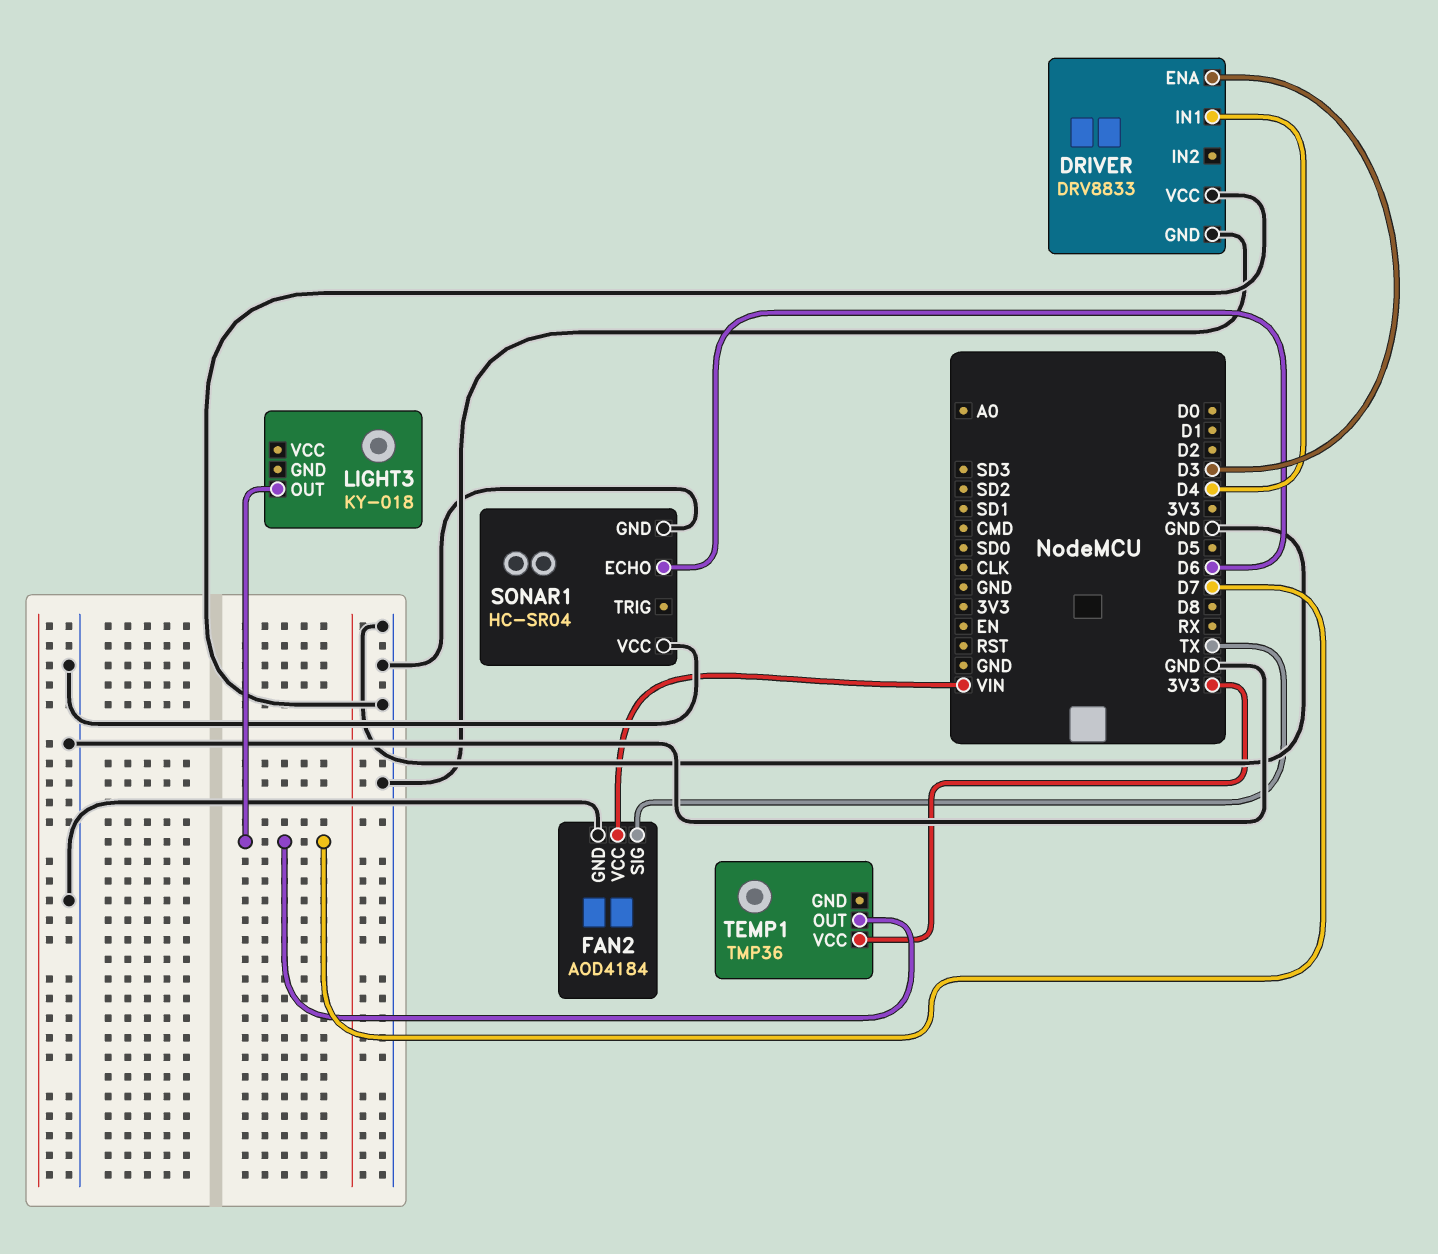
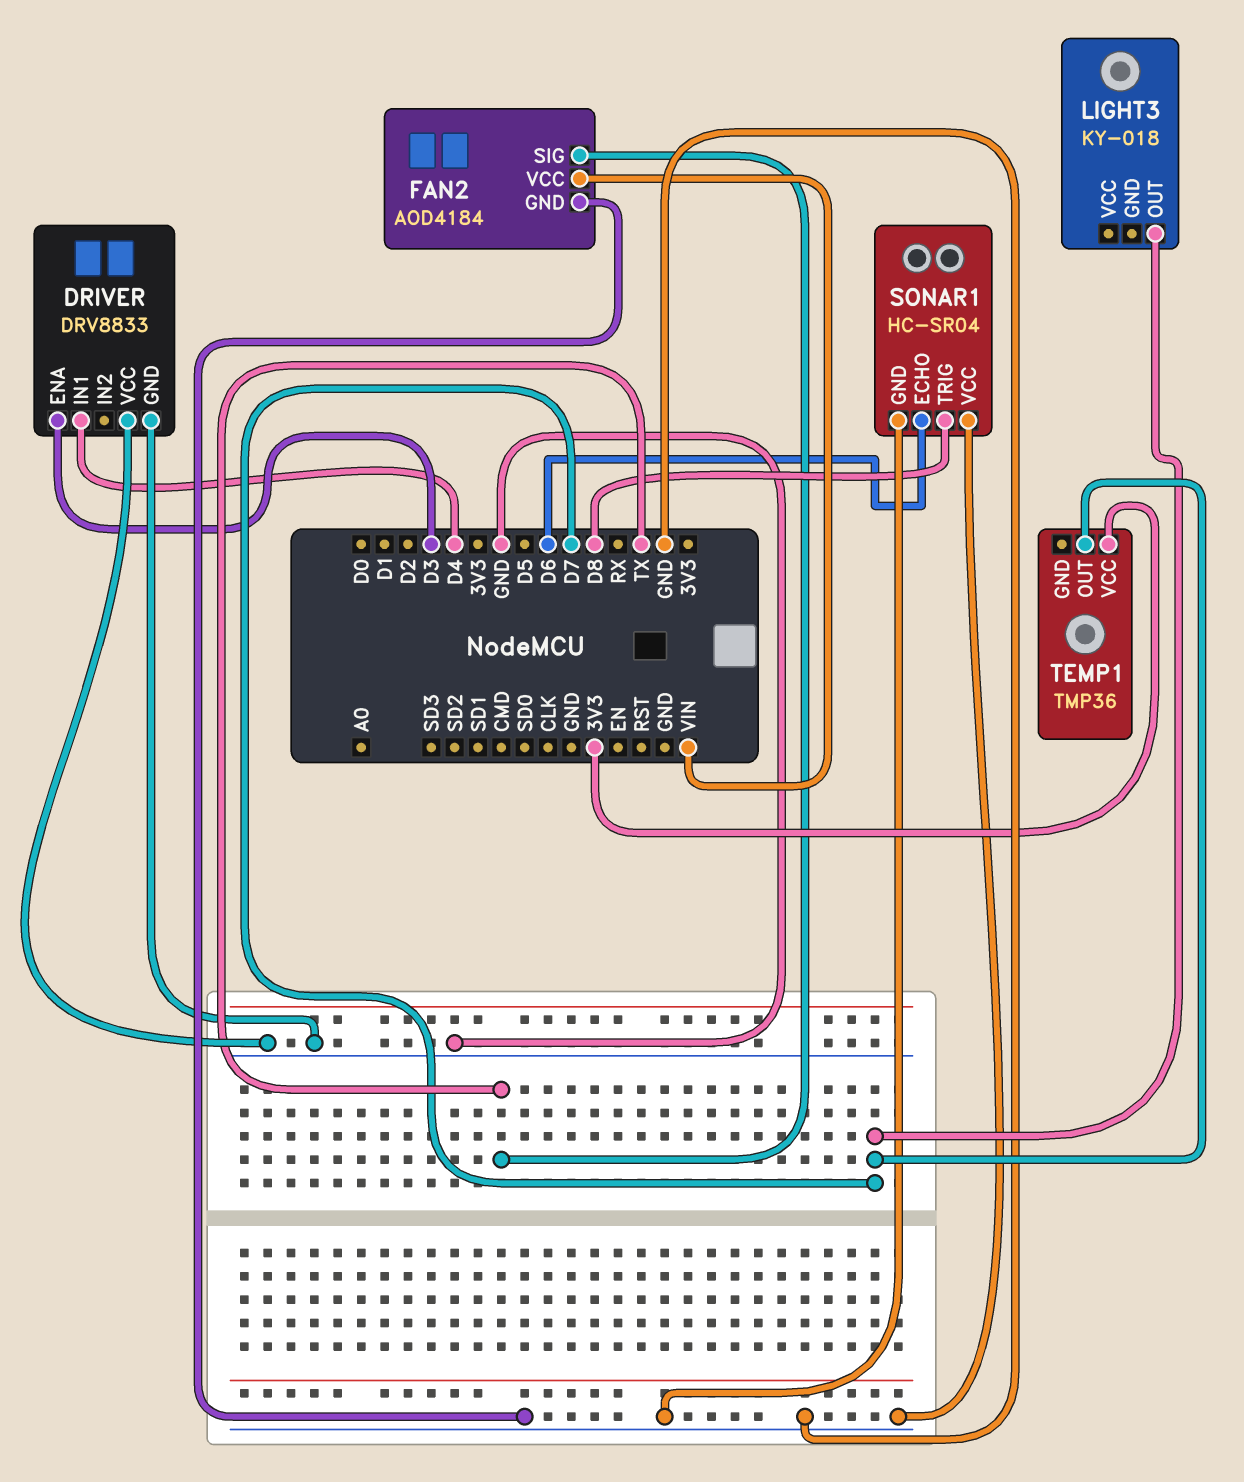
SONAR1 pin TRIG: none -> D8

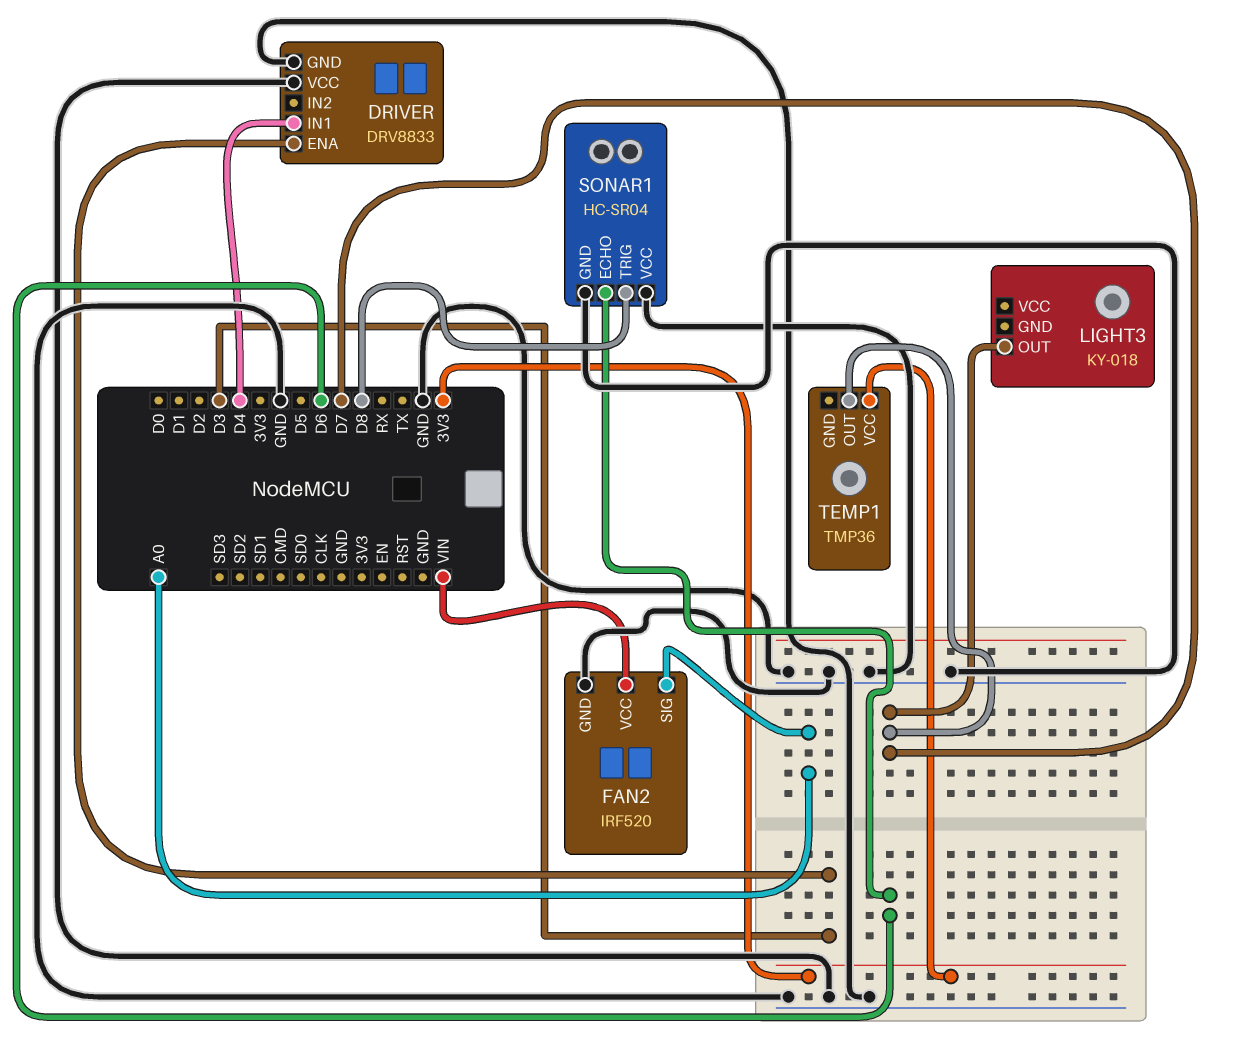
FAN2: AOD4184 -> IRF520
FAN2 pin SIG: TX -> A0

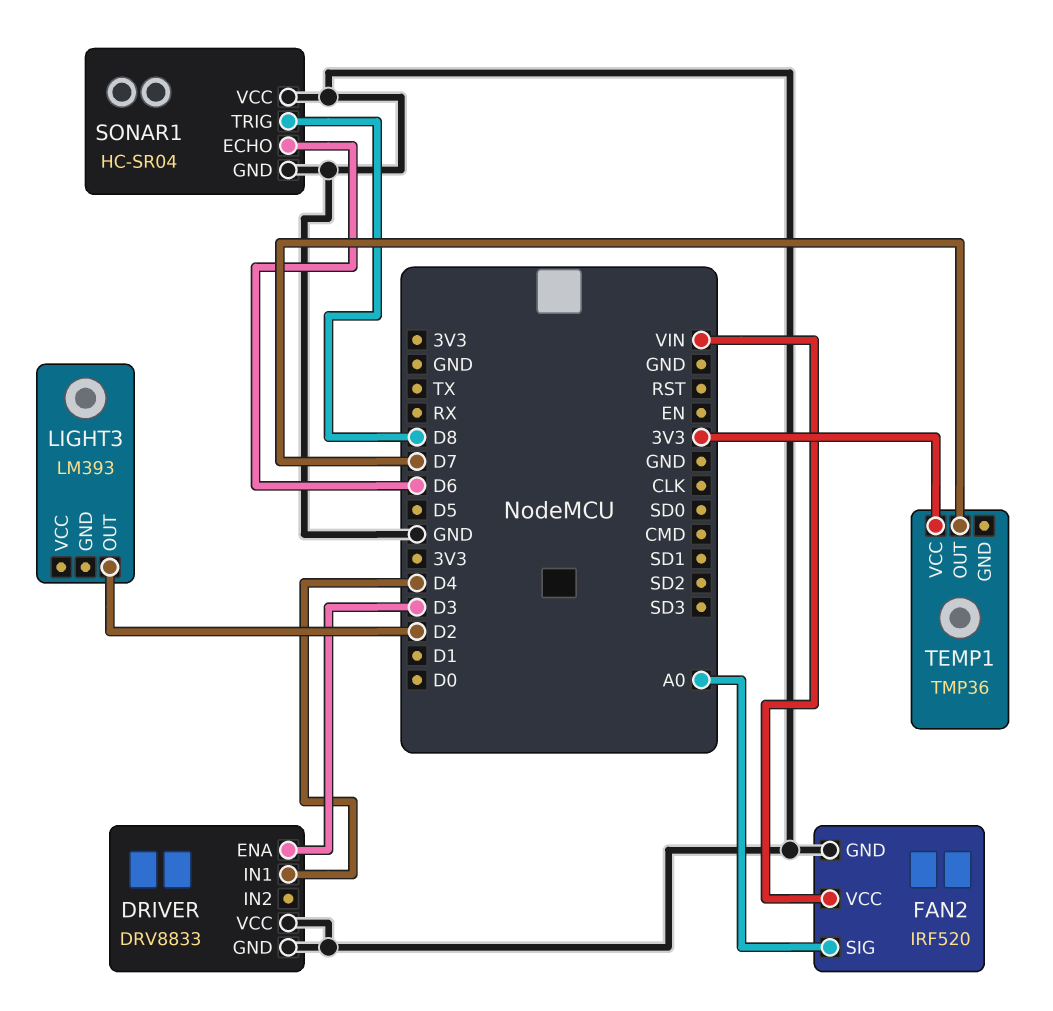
LIGHT3: KY-018 -> LM393
LIGHT3 pin OUT: D7 -> D2

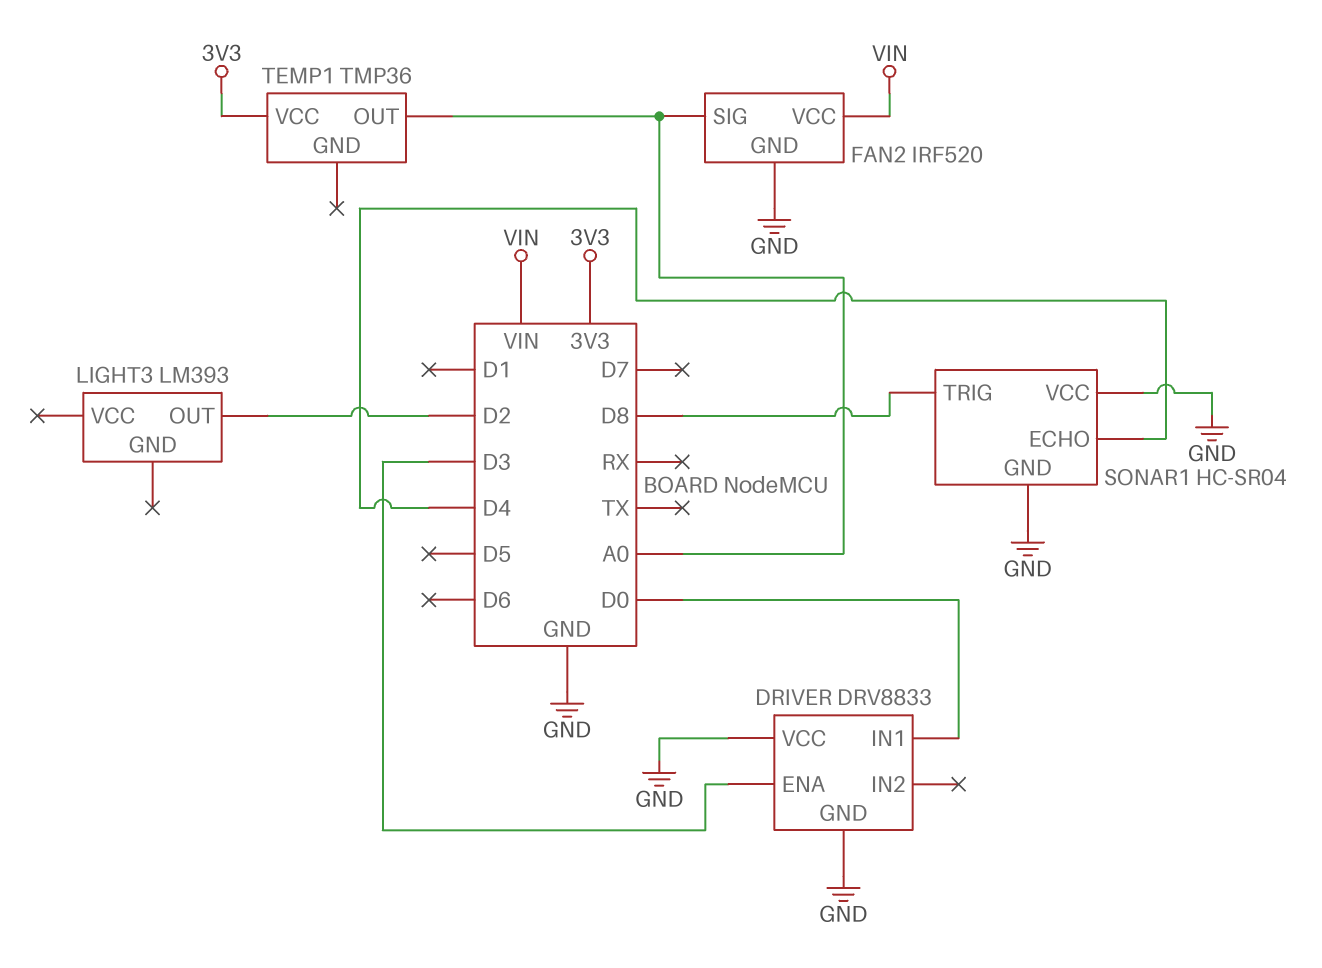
DRIVER pin IN1: D4 -> D0
SONAR1 pin ECHO: D6 -> D4
TEMP1 pin OUT: D7 -> A0

